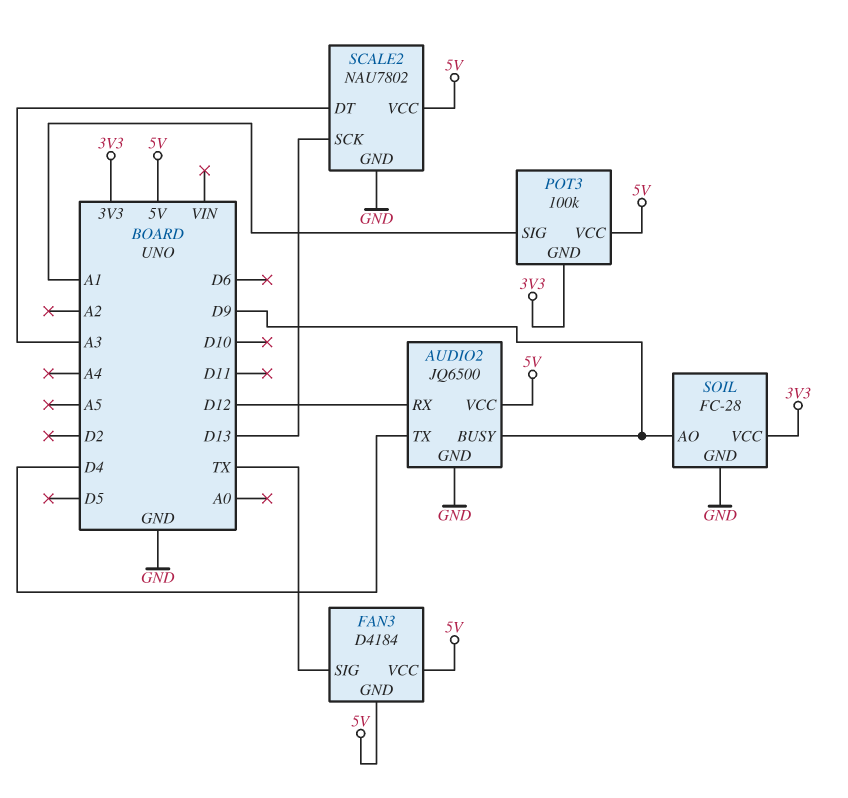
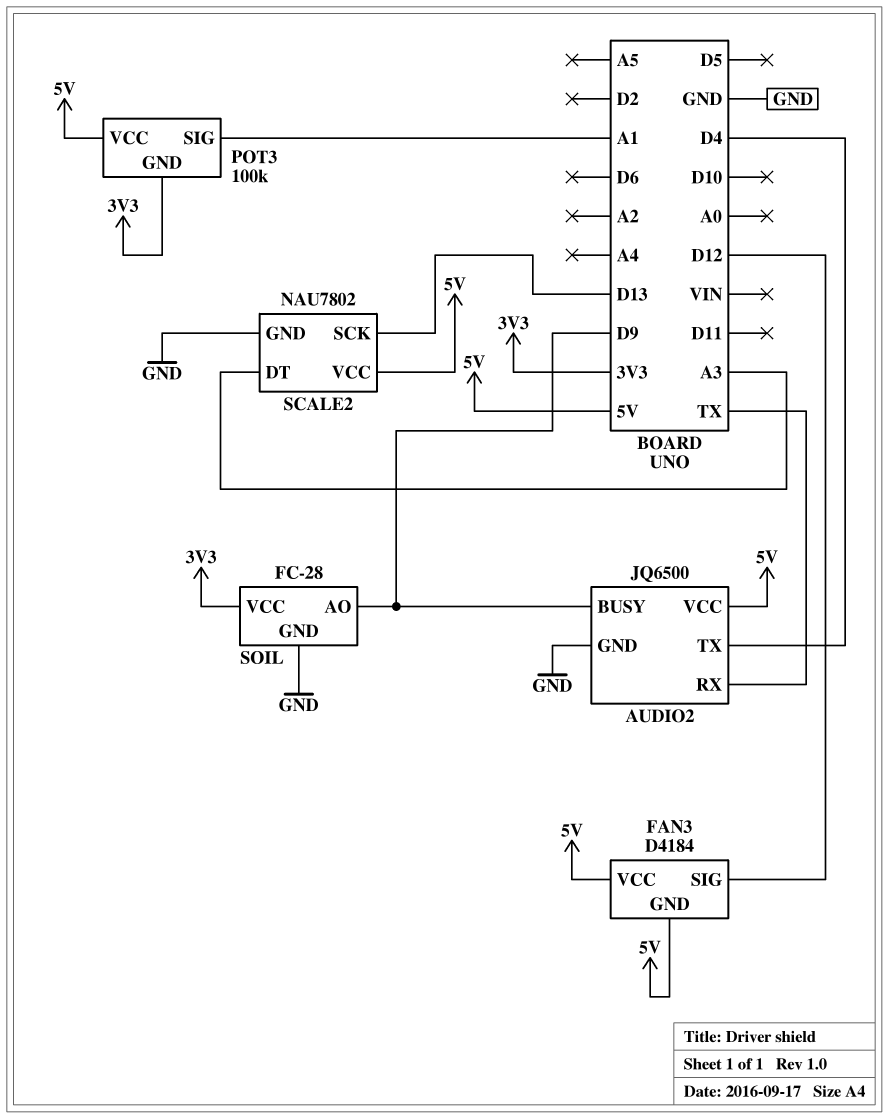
AUDIO2 pin RX: D12 -> TX
FAN3 pin SIG: TX -> D12

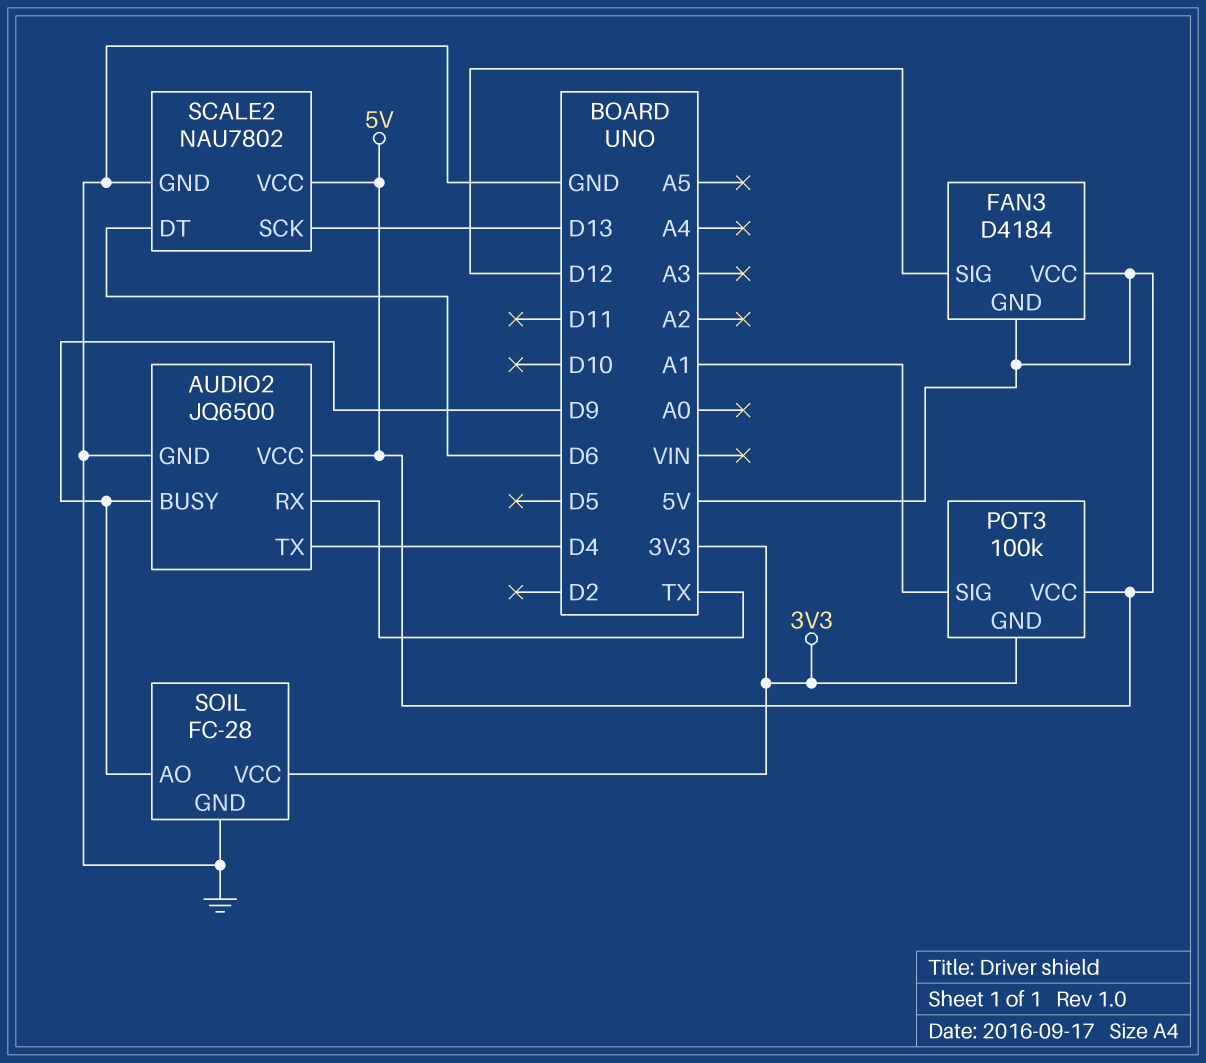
SCALE2 pin DT: A3 -> D6

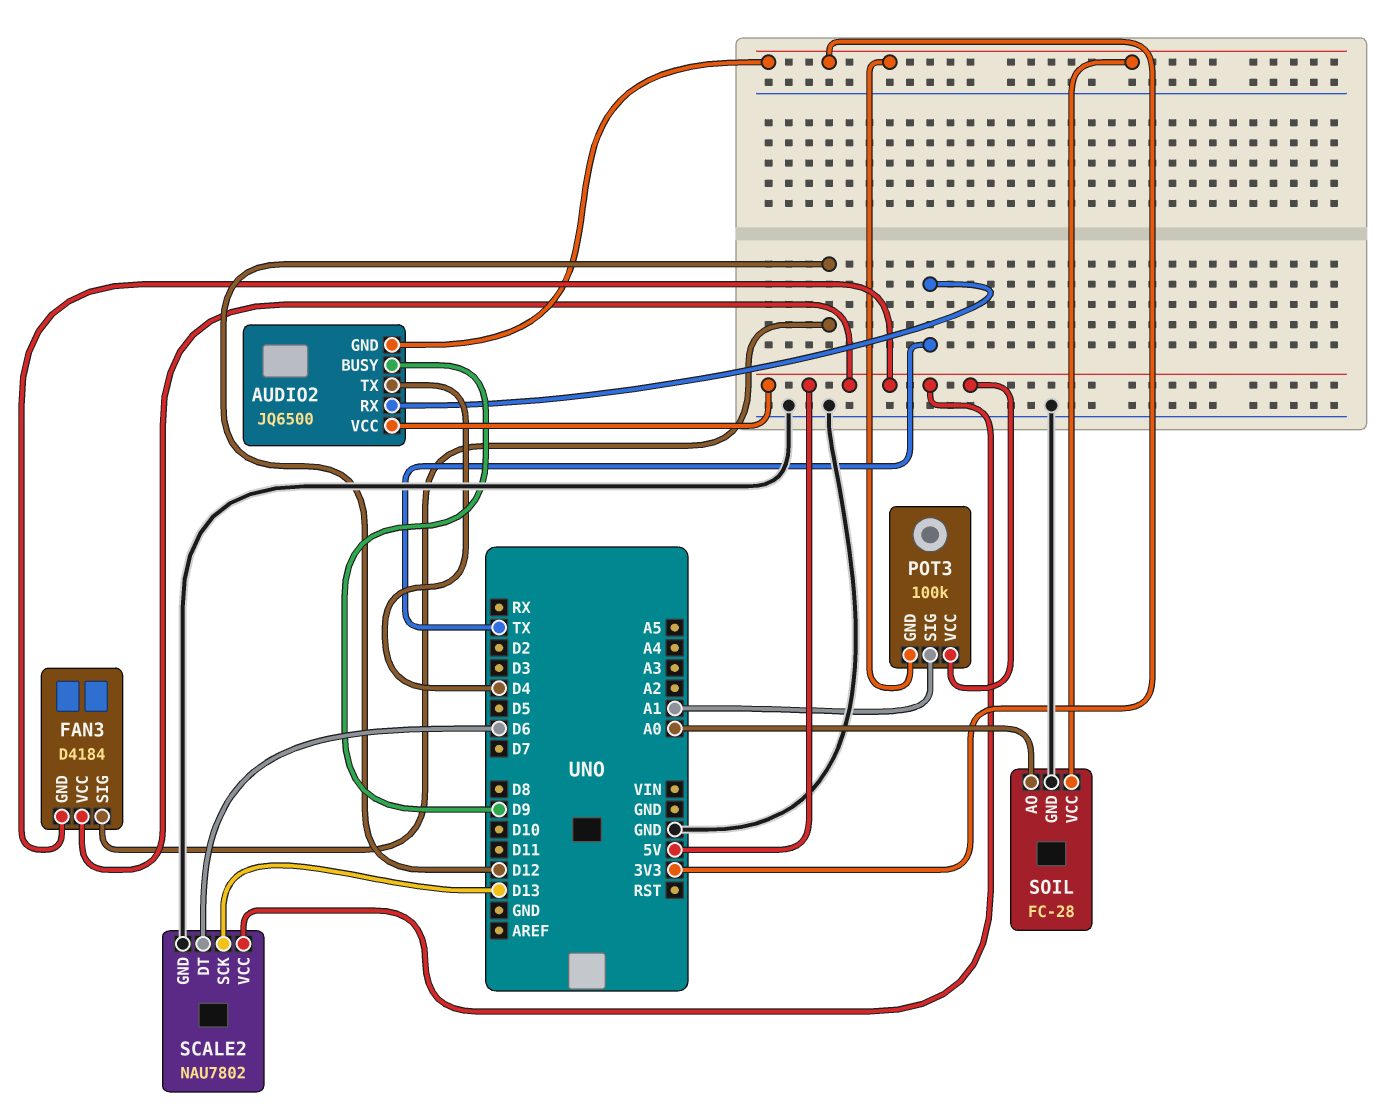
AUDIO2 pin GND: GND -> 3V3
SOIL pin AO: D9 -> A0

